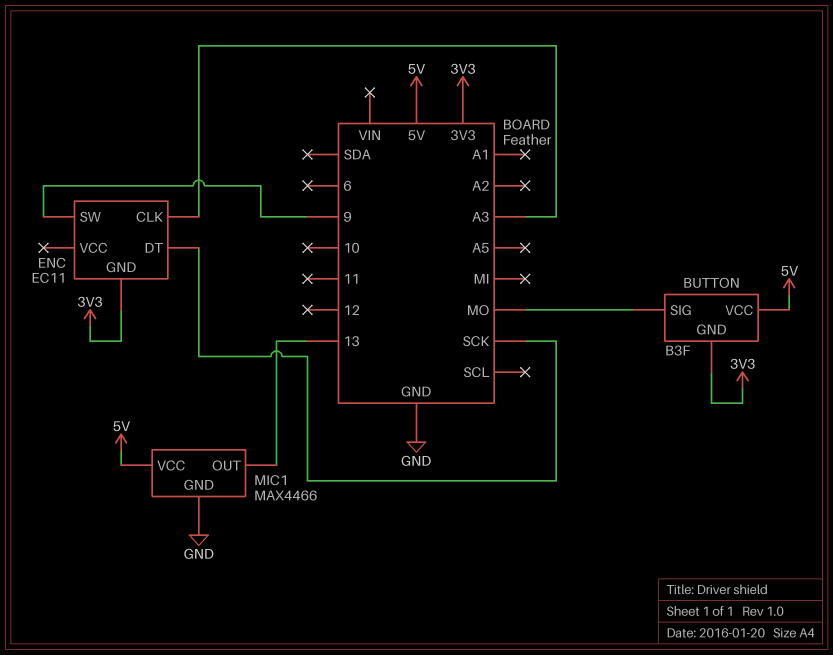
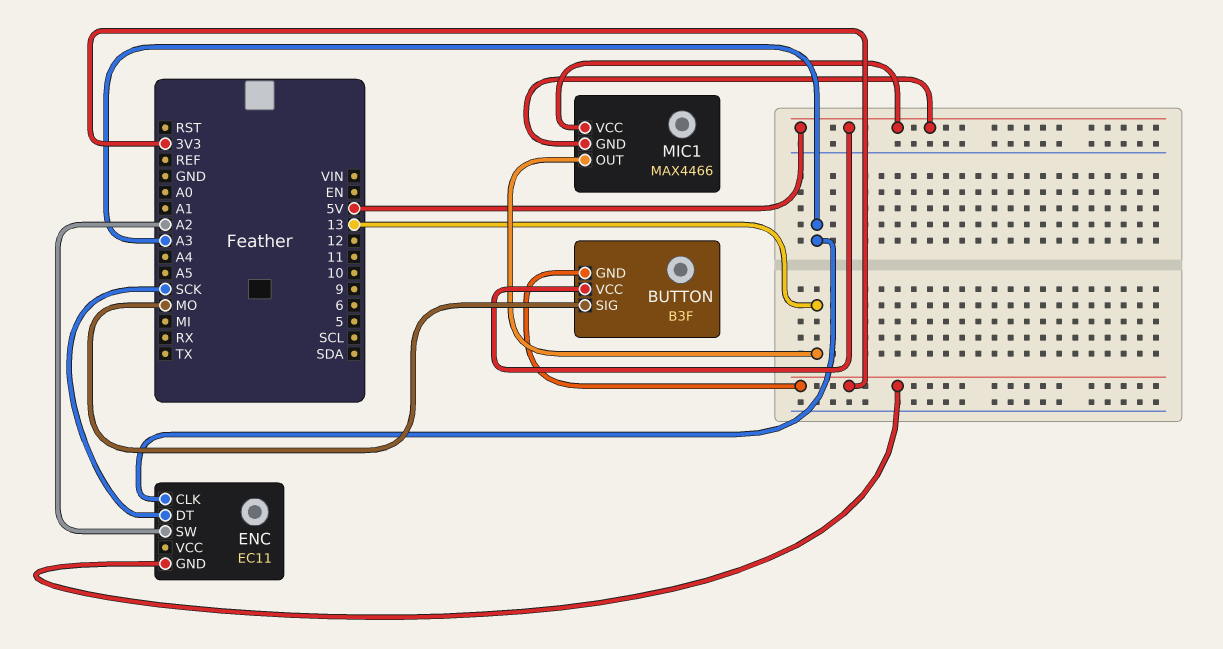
ENC pin SW: 9 -> A2
MIC1 pin GND: GND -> 5V

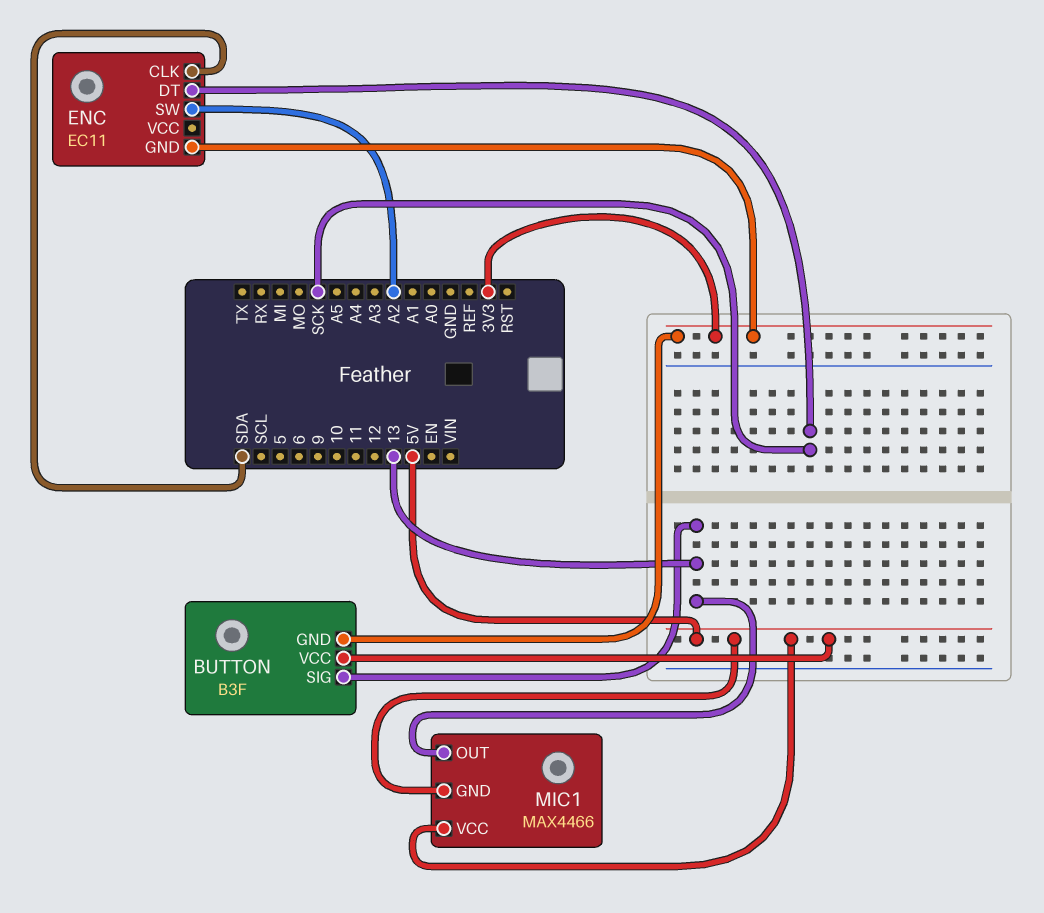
BUTTON pin SIG: MO -> 13
ENC pin CLK: A3 -> SDA

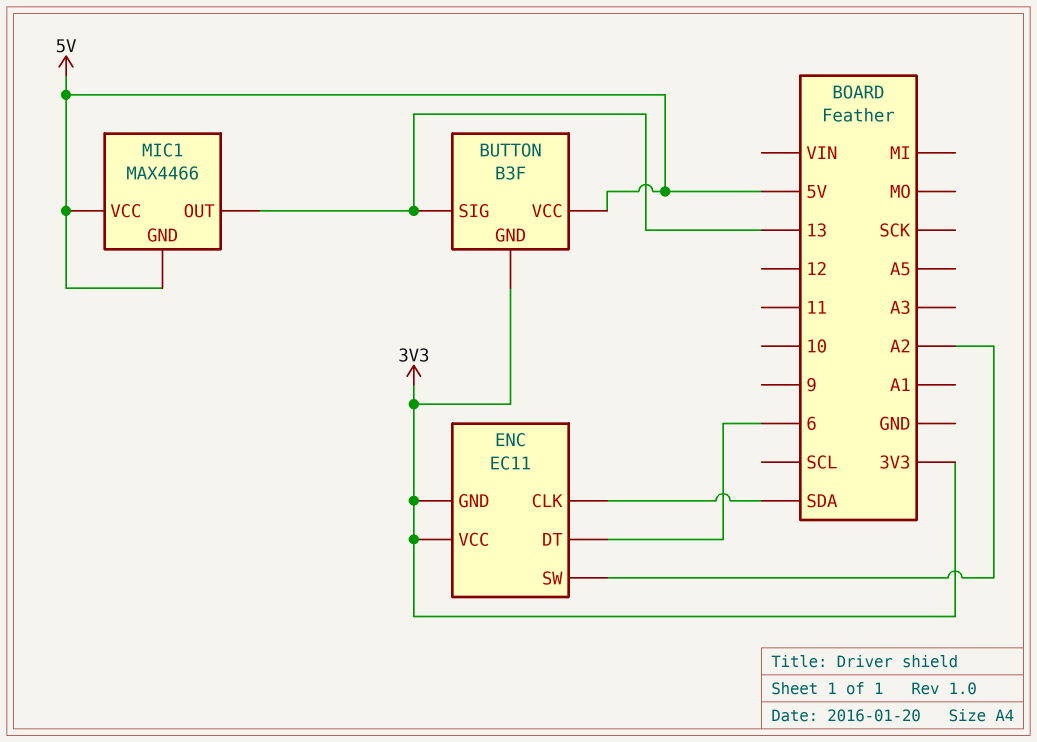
ENC pin DT: SCK -> 6
ENC pin VCC: none -> 3V3

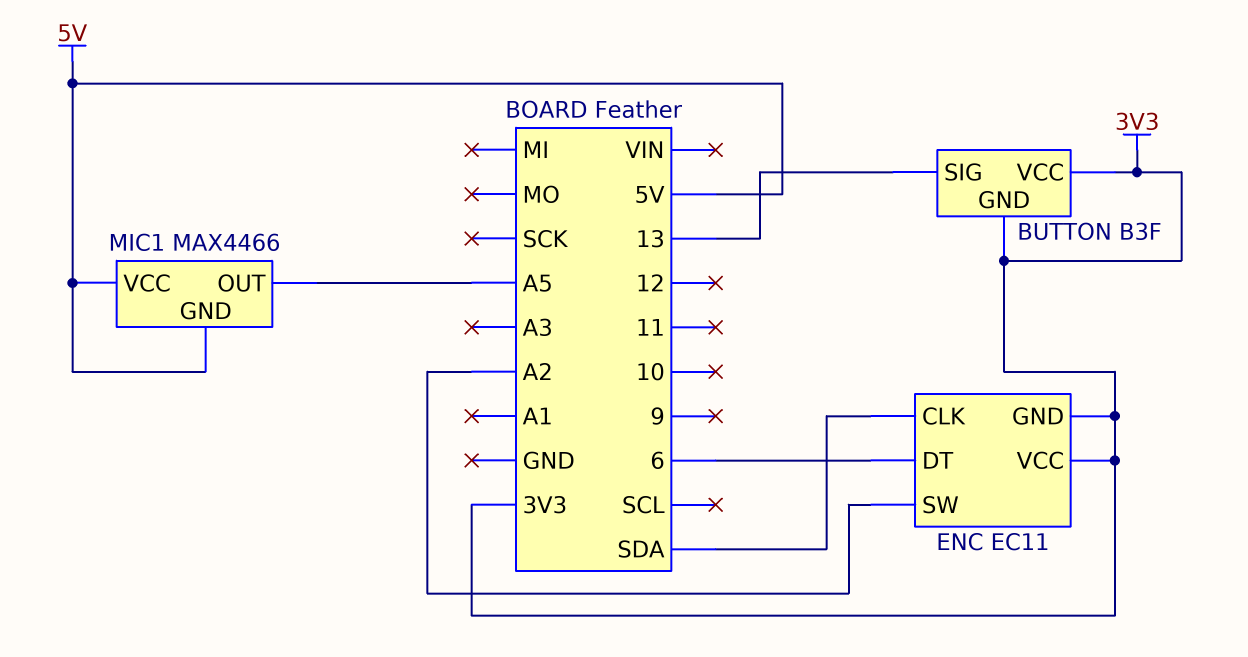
BUTTON pin VCC: 5V -> 3V3
MIC1 pin OUT: 13 -> A5

